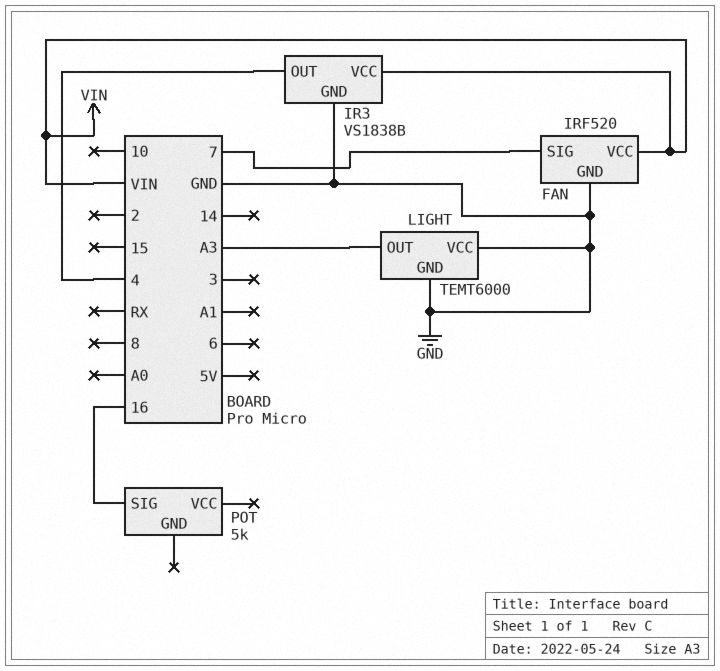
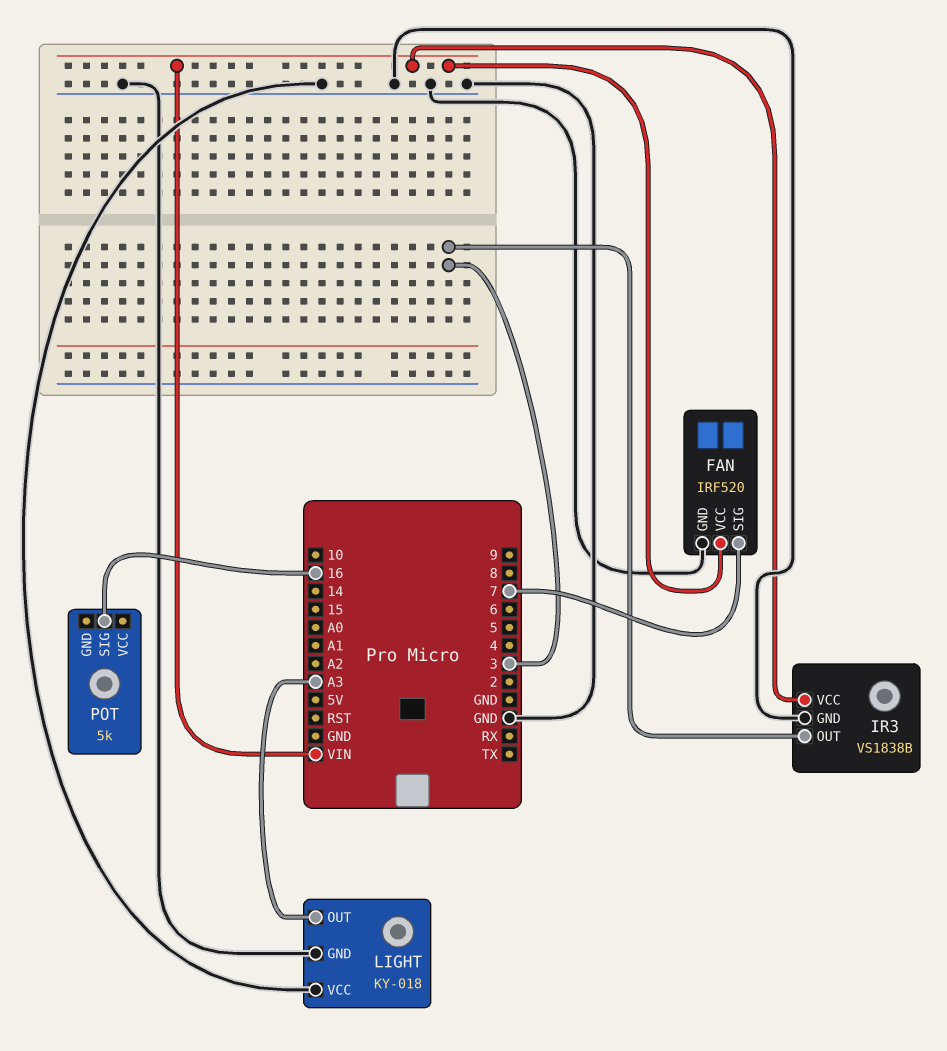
IR3 pin OUT: 4 -> 3
LIGHT: TEMT6000 -> KY-018

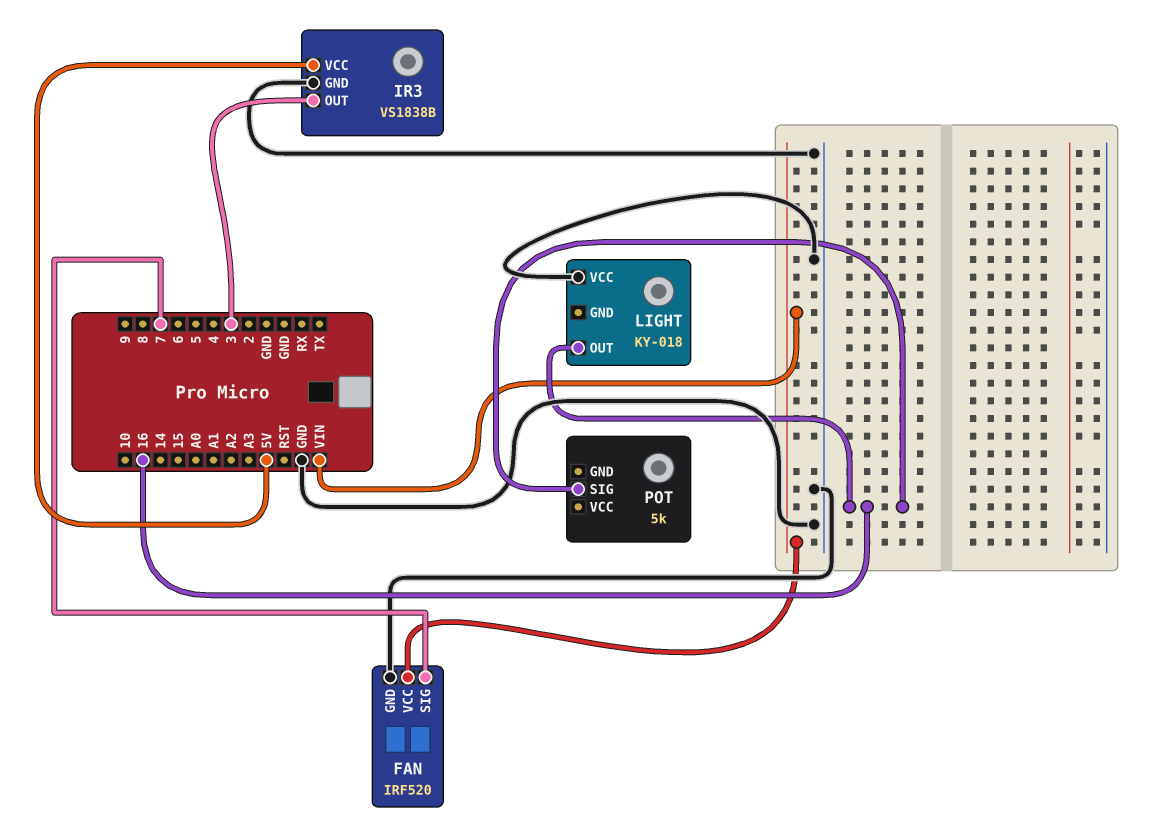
IR3 pin VCC: VIN -> 5V
LIGHT pin GND: GND -> none
LIGHT pin OUT: A3 -> 16

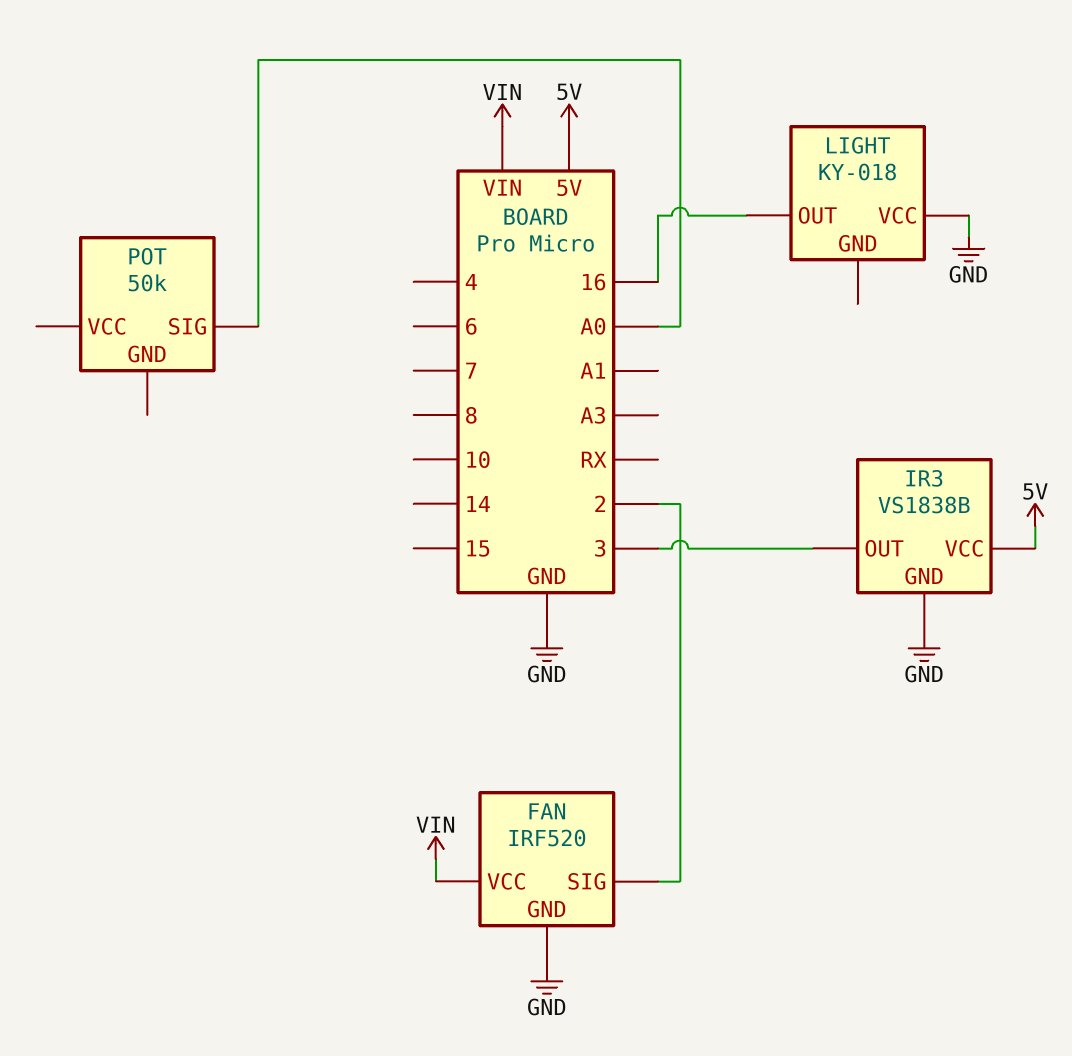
FAN pin SIG: 7 -> 2
POT: 5k -> 50k
POT pin SIG: 16 -> A0

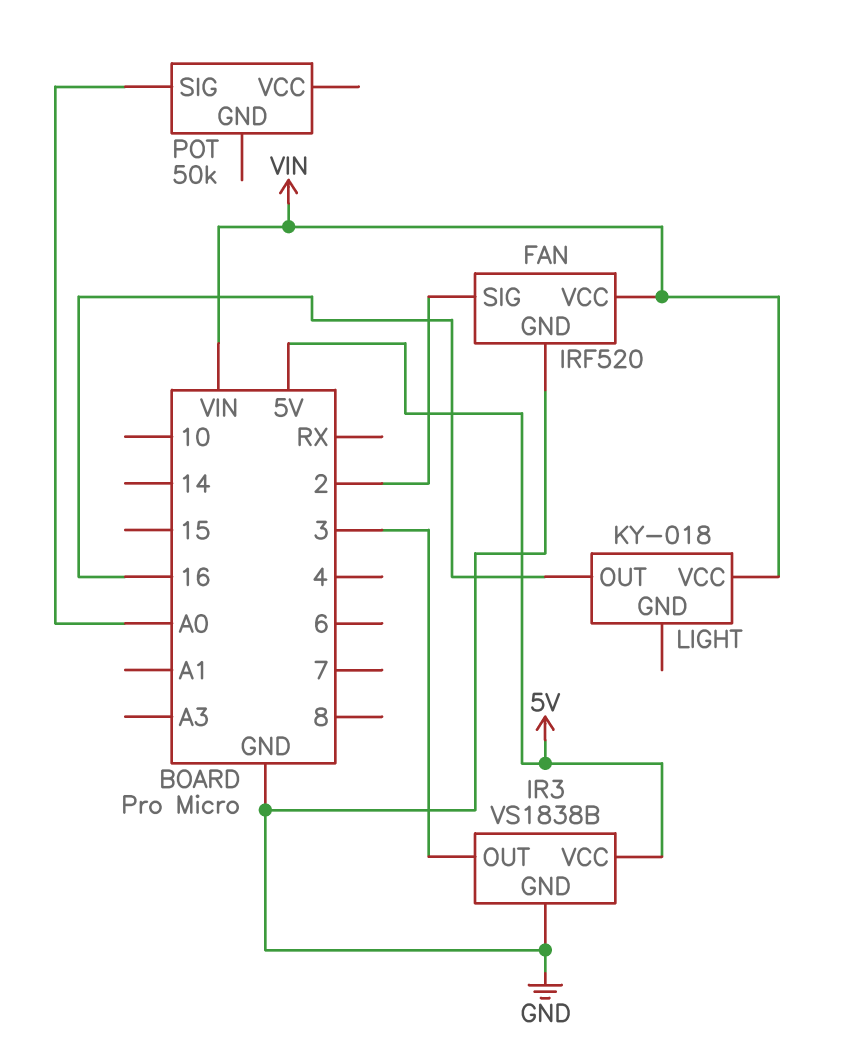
LIGHT pin VCC: GND -> VIN

